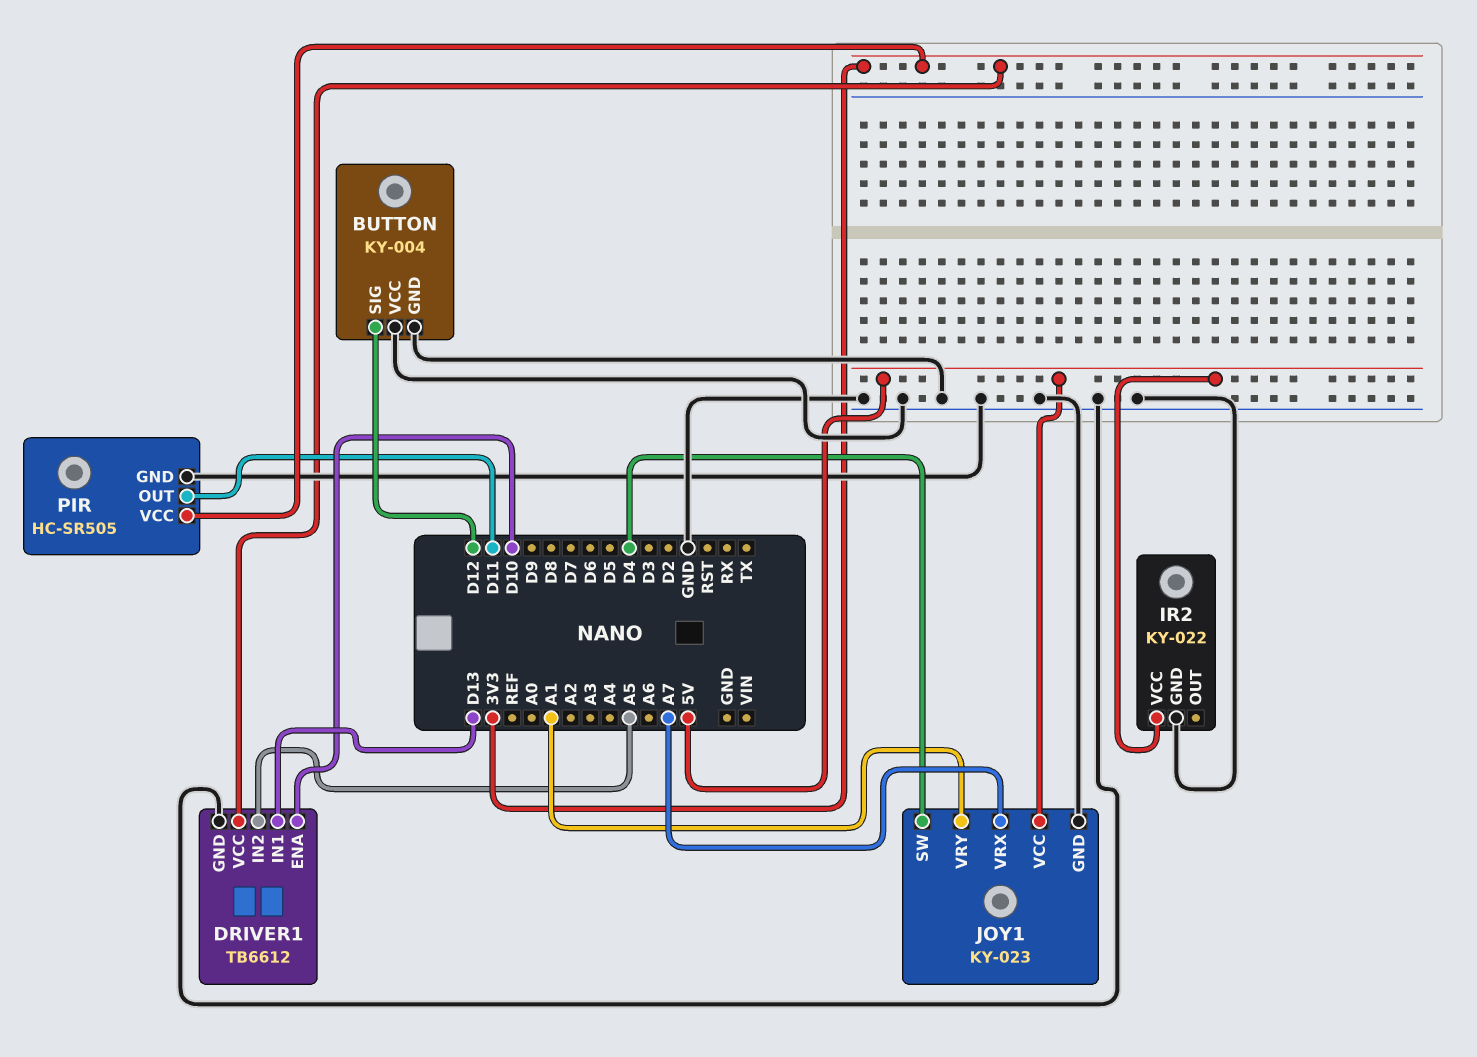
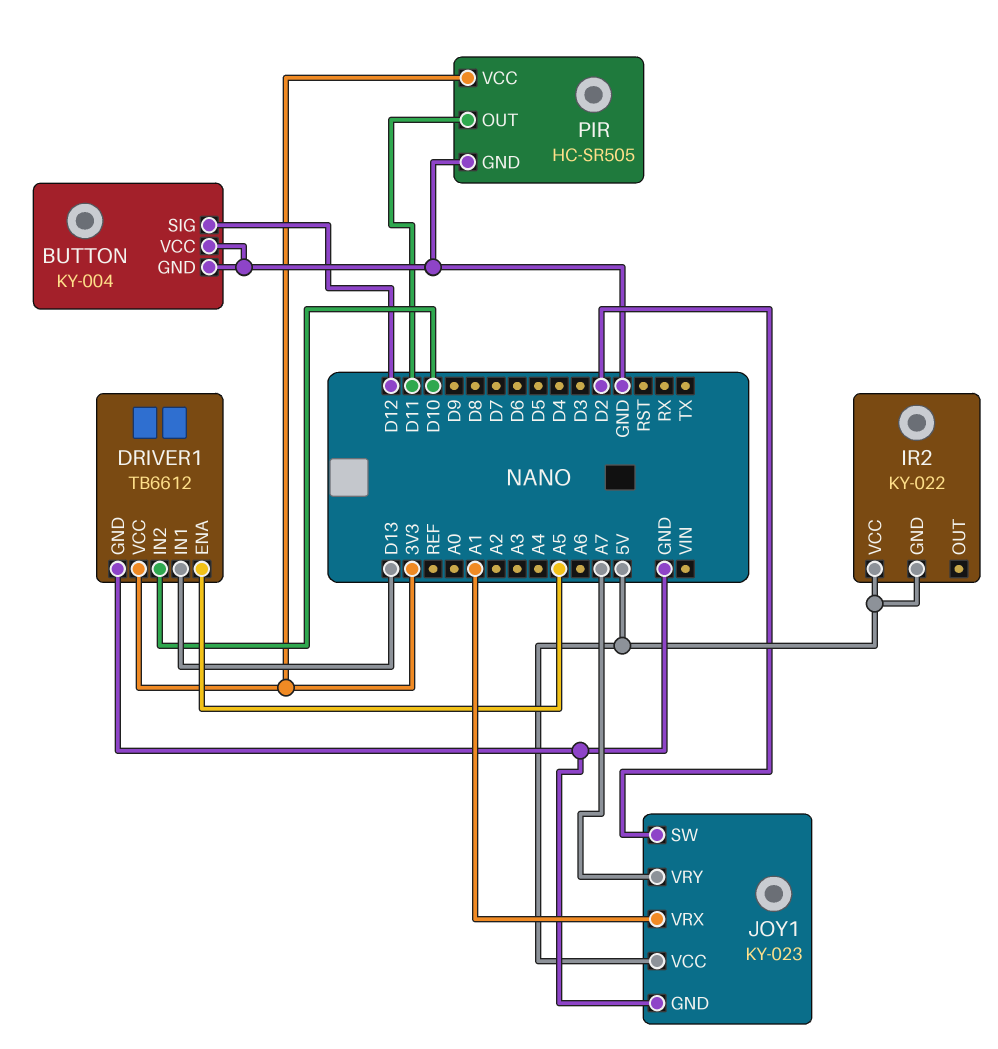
DRIVER1 pin ENA: D10 -> A5
DRIVER1 pin IN2: A5 -> D10
IR2 pin GND: GND -> 5V
JOY1 pin SW: D4 -> D2
JOY1 pin VRX: A7 -> A1
JOY1 pin VRY: A1 -> A7

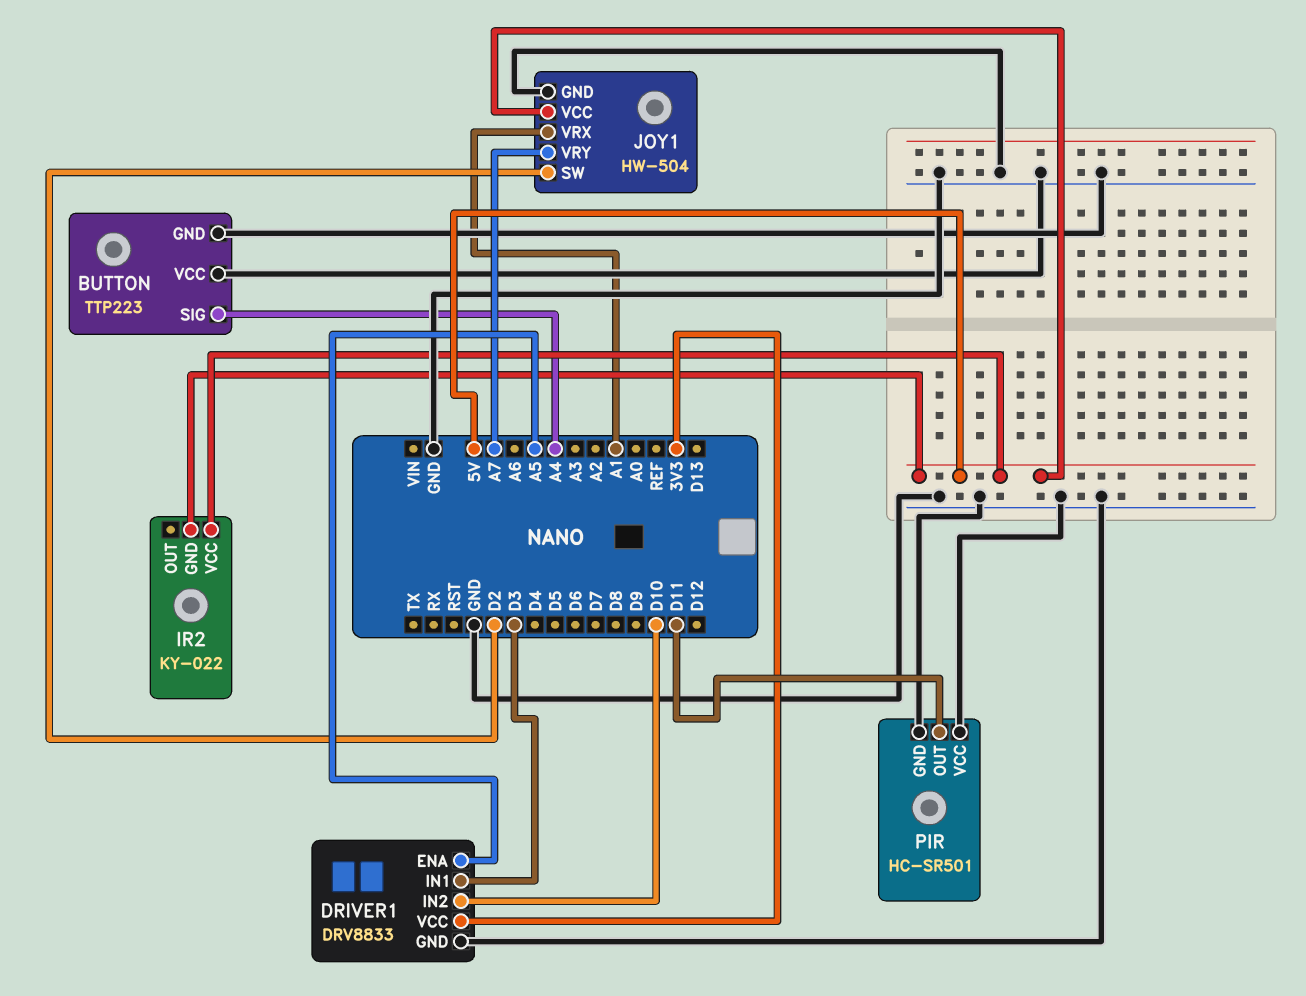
BUTTON: KY-004 -> TTP223
BUTTON pin SIG: D12 -> A4
DRIVER1: TB6612 -> DRV8833
DRIVER1 pin IN1: D13 -> D3
JOY1: KY-023 -> HW-504
PIR: HC-SR505 -> HC-SR501
PIR pin VCC: 3V3 -> GND

